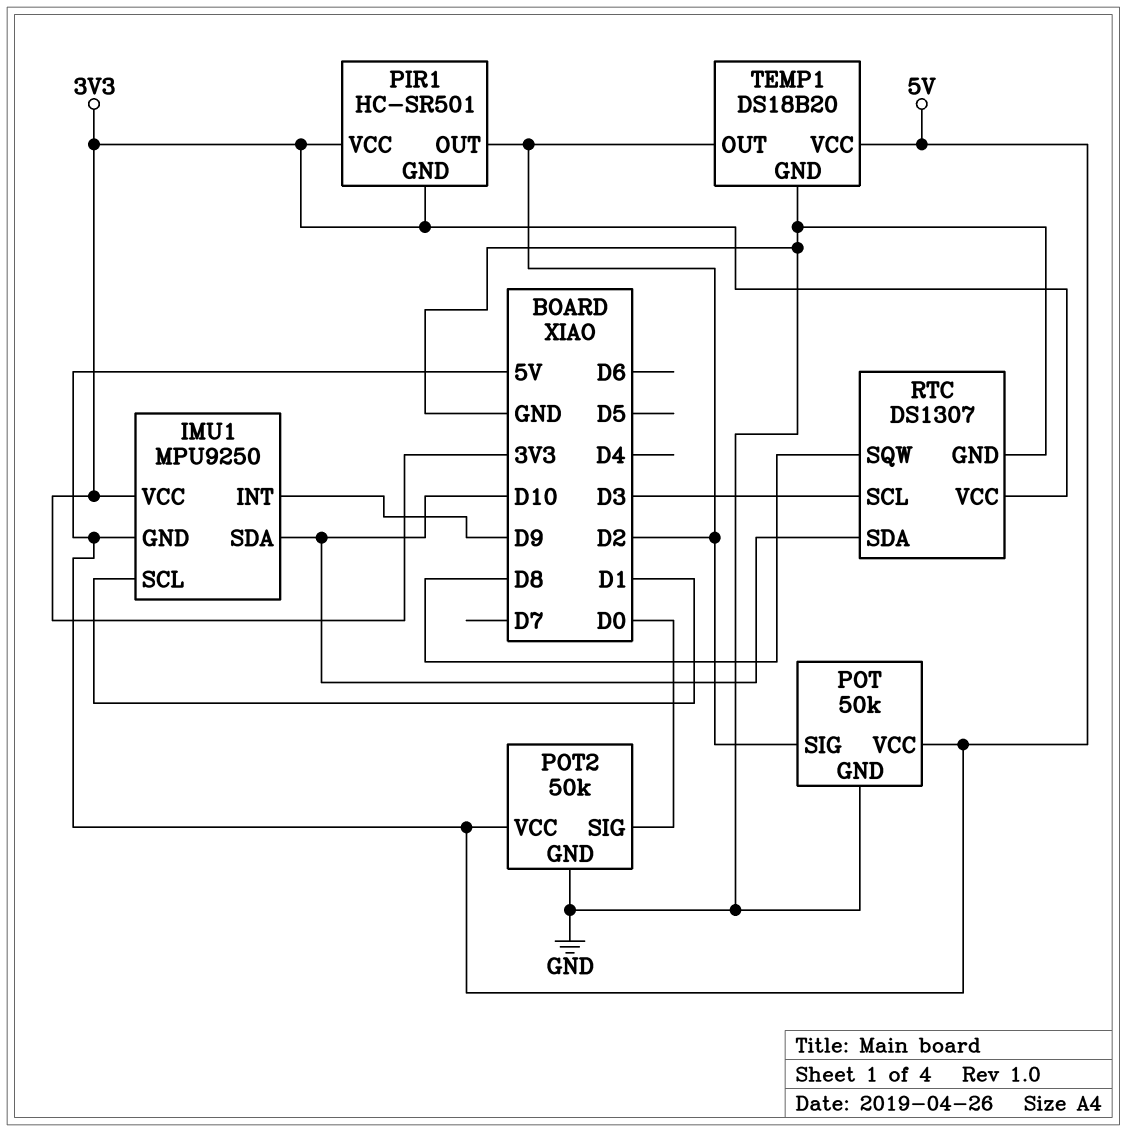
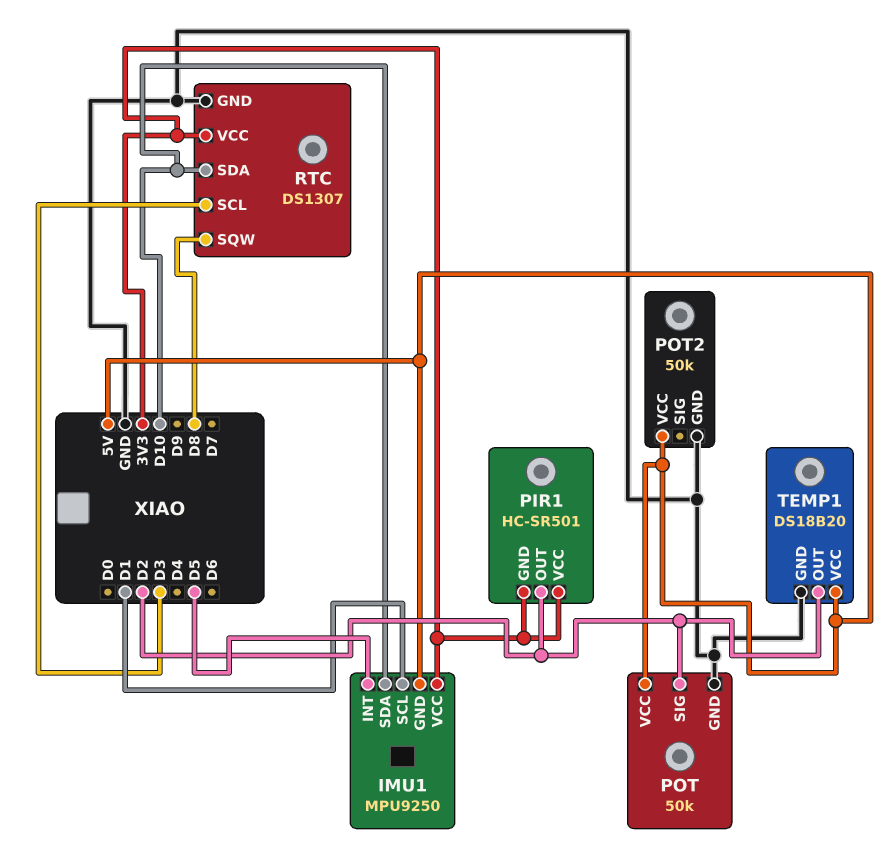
IMU1 pin INT: D9 -> D5
POT2 pin SIG: D0 -> none

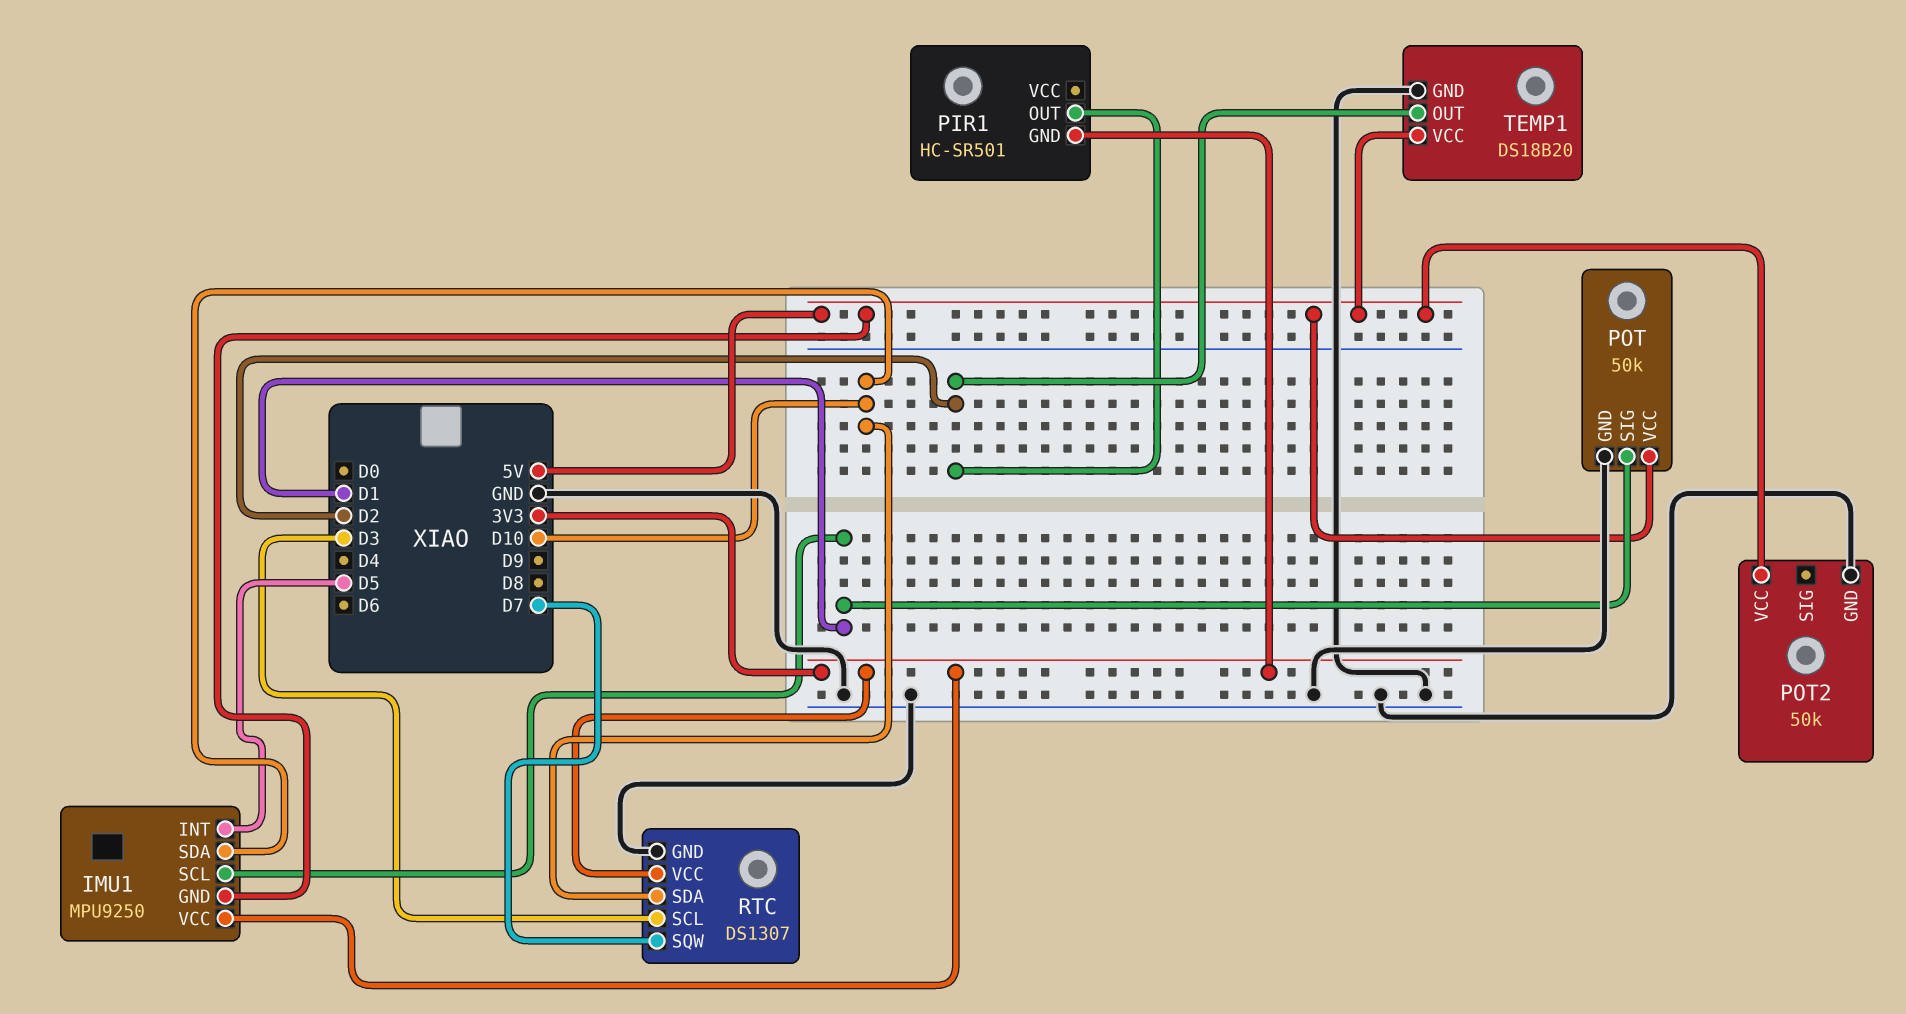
PIR1 pin VCC: 3V3 -> none
POT pin SIG: D2 -> D1
RTC pin SQW: D8 -> D7

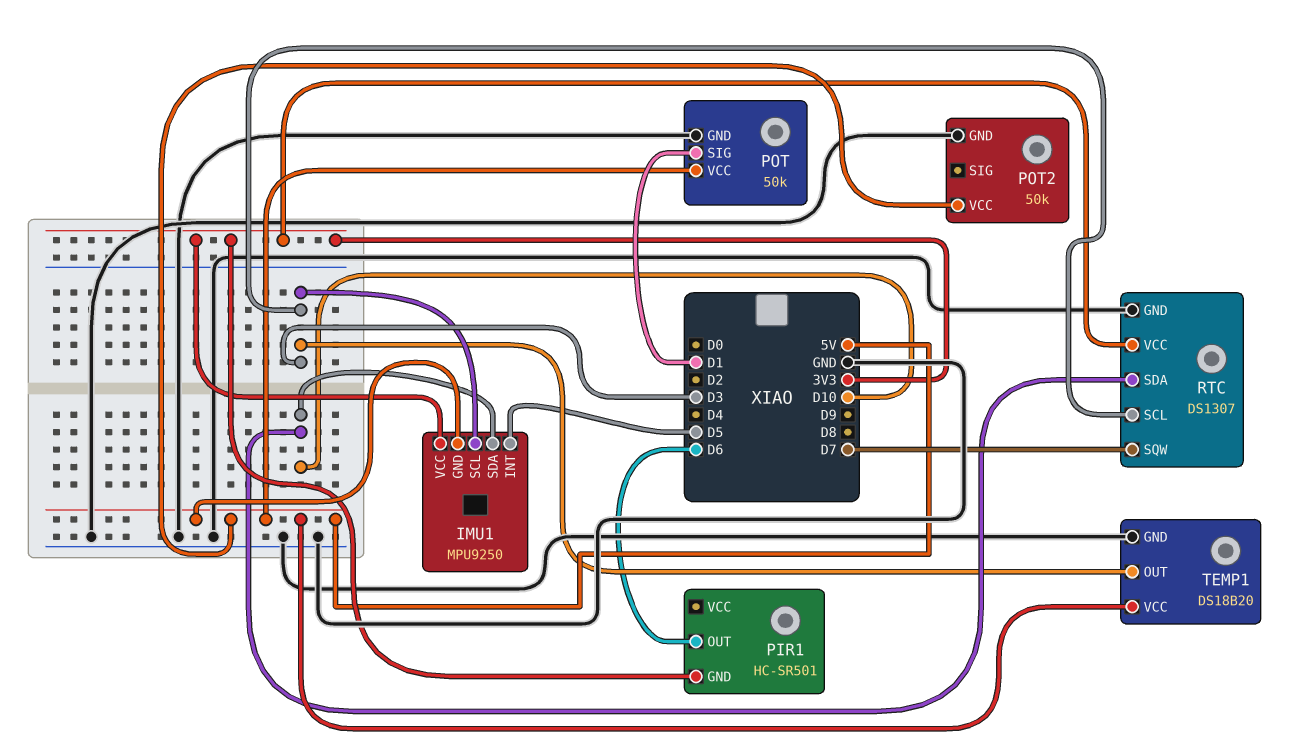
IMU1 pin SCL: D1 -> D3
PIR1 pin OUT: D2 -> D6
TEMP1 pin OUT: D2 -> D3

